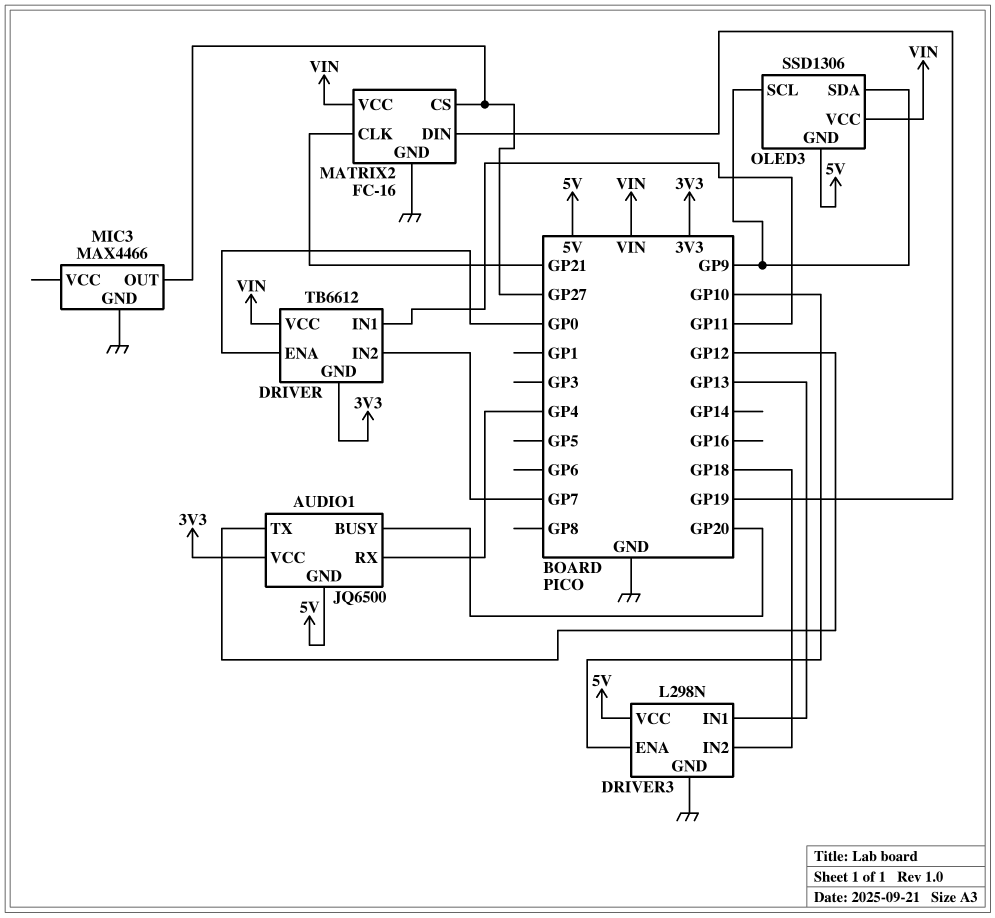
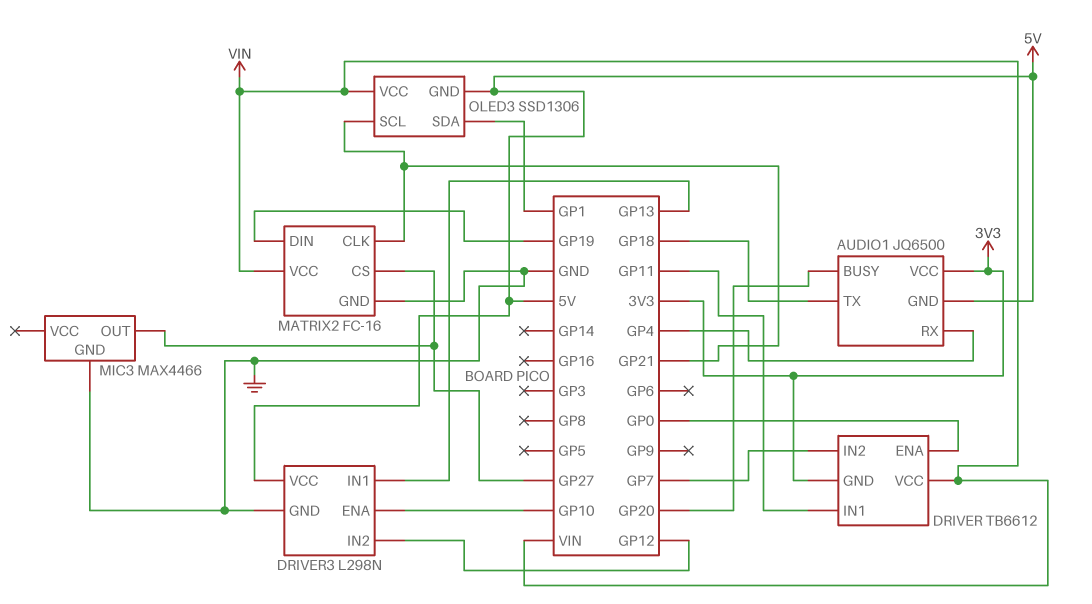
AUDIO1 pin TX: GP12 -> GP18
DRIVER3 pin IN2: GP18 -> GP12
OLED3 pin SCL: GP9 -> GP21
OLED3 pin SDA: GP9 -> GP1

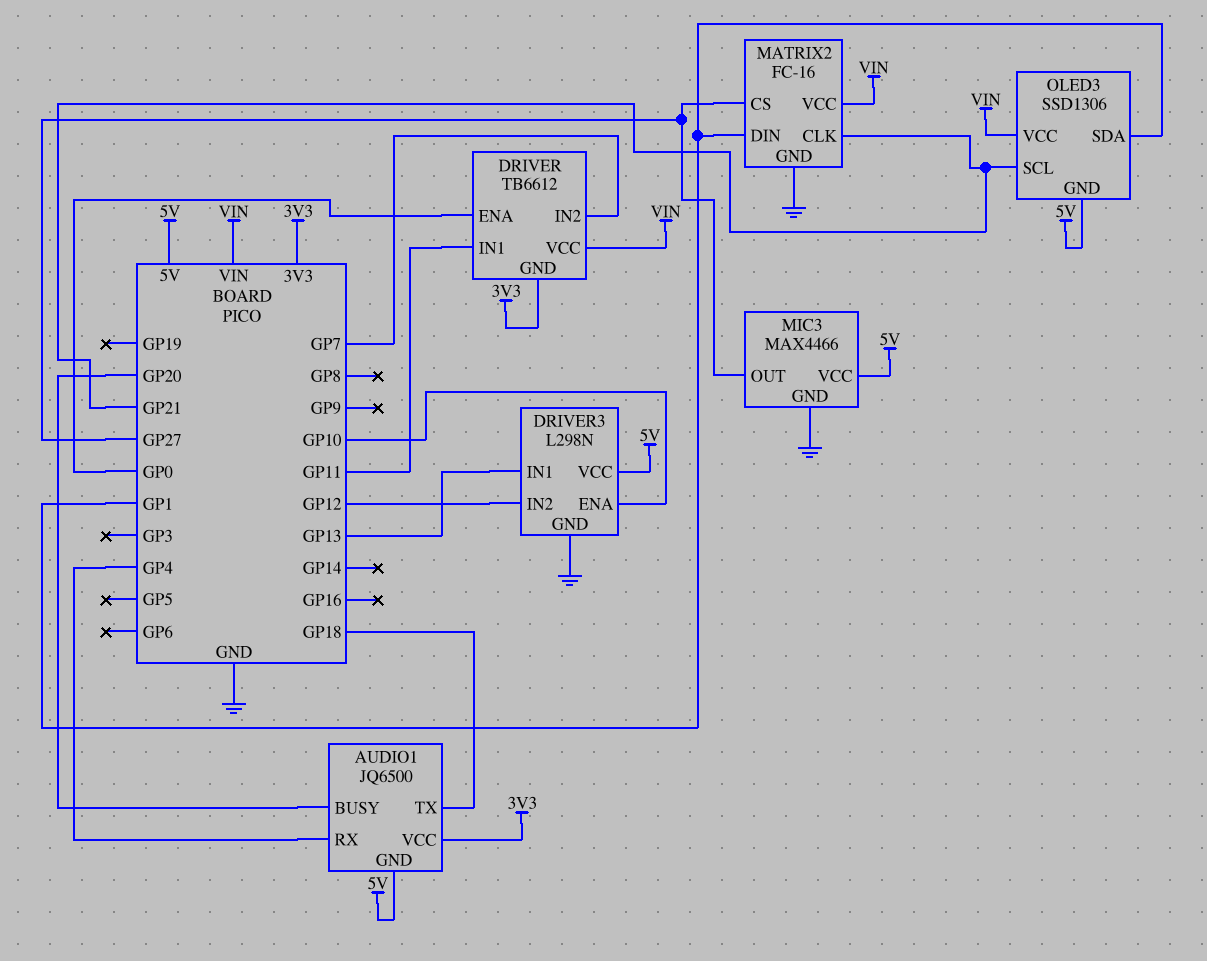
MATRIX2 pin DIN: GP19 -> GP1
MIC3 pin VCC: none -> 5V

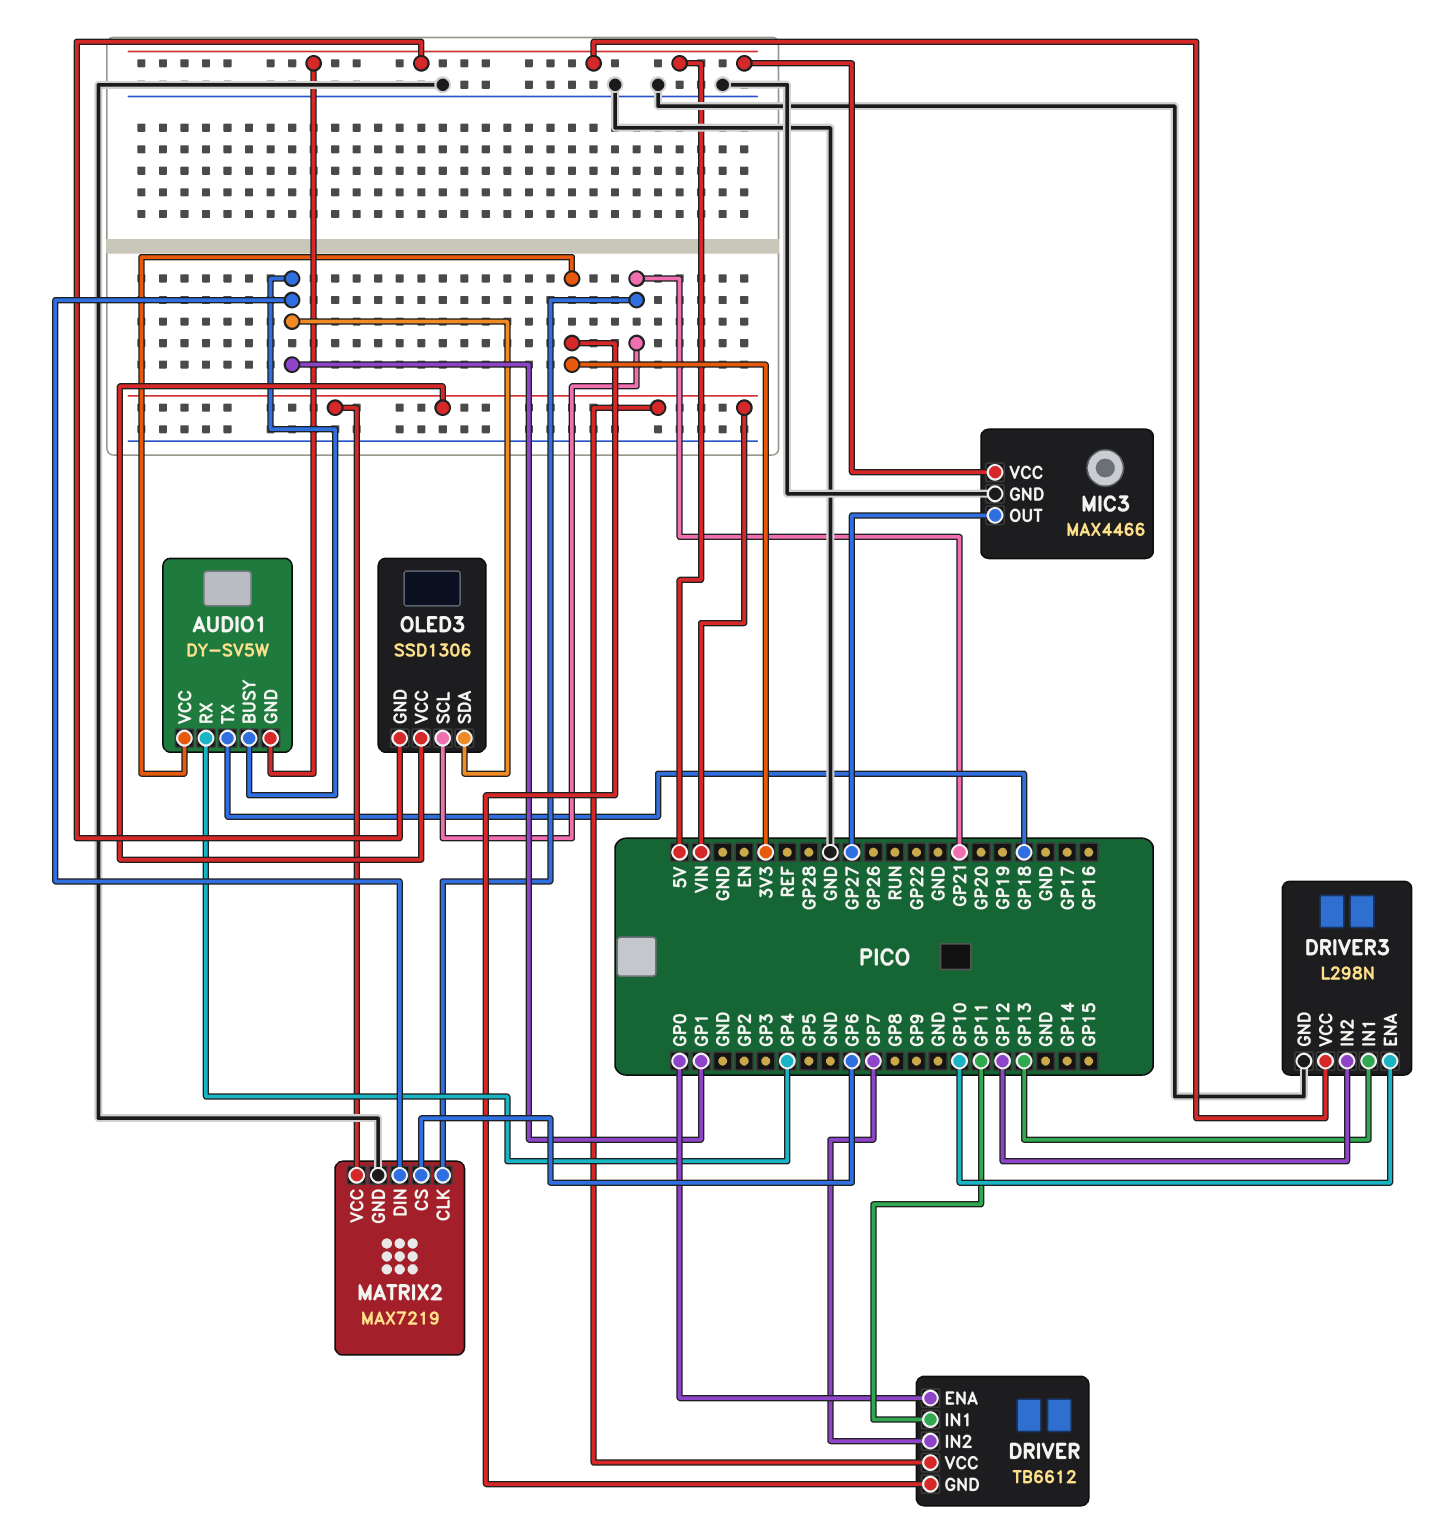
AUDIO1: JQ6500 -> DY-SV5W
AUDIO1 pin BUSY: GP20 -> GP1
MATRIX2: FC-16 -> MAX7219
MATRIX2 pin CS: GP27 -> GP6

